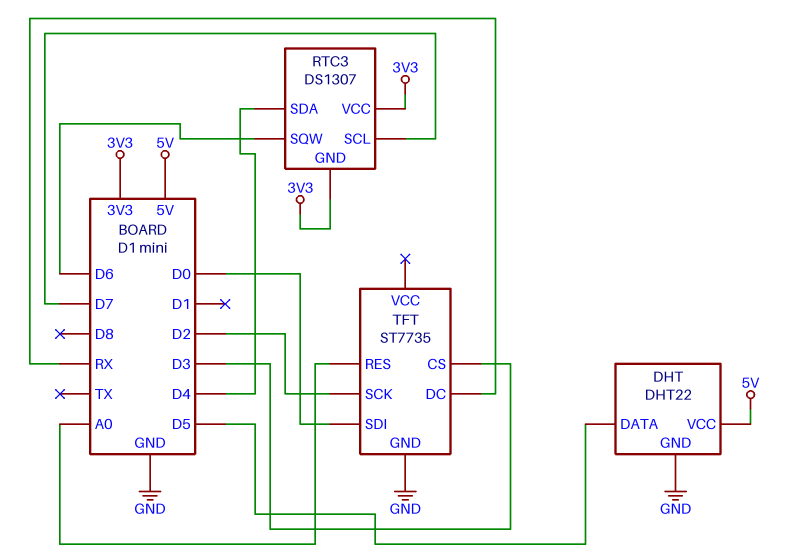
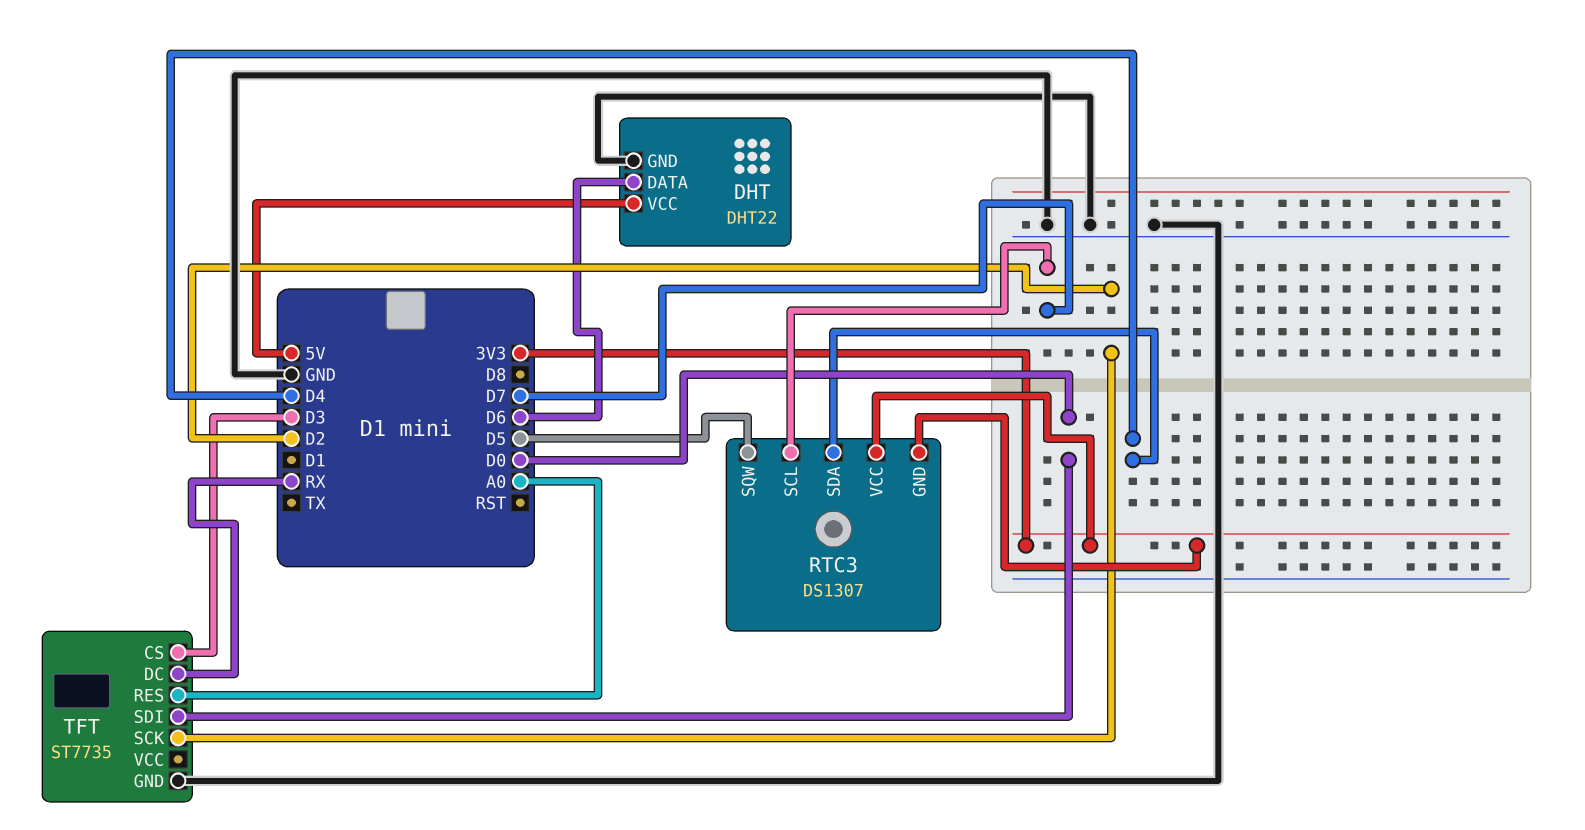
DHT pin DATA: D5 -> D6
RTC3 pin SQW: D6 -> D5

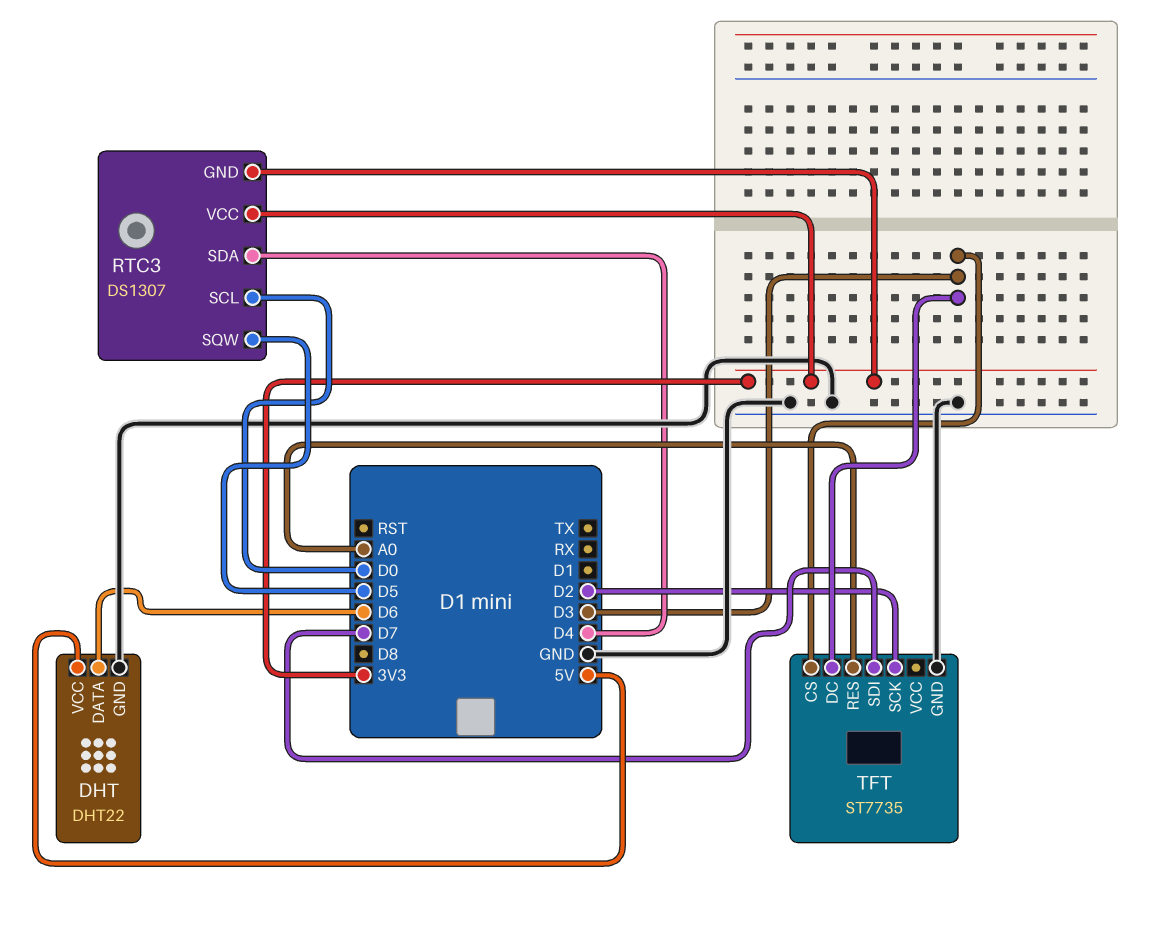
RTC3 pin SCL: D7 -> D0
TFT pin DC: RX -> D3
TFT pin SDI: D0 -> D7

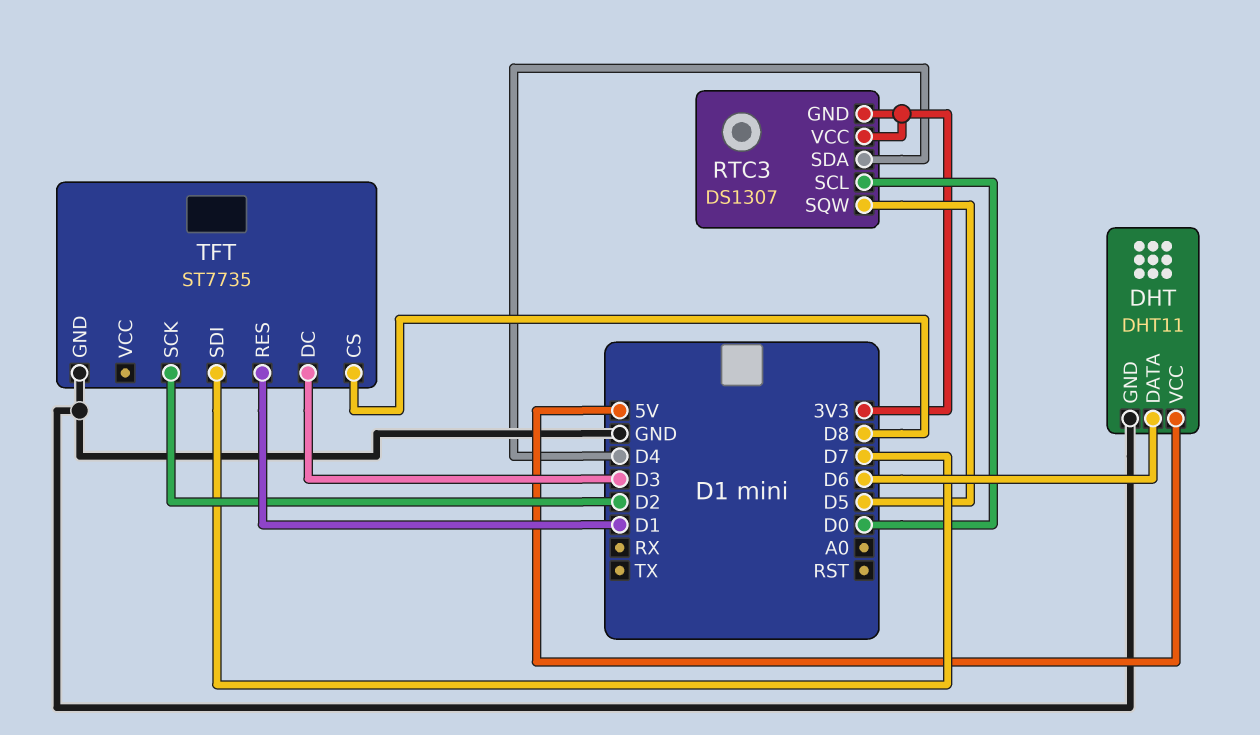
DHT: DHT22 -> DHT11
TFT pin CS: D3 -> D8
TFT pin RES: A0 -> D1

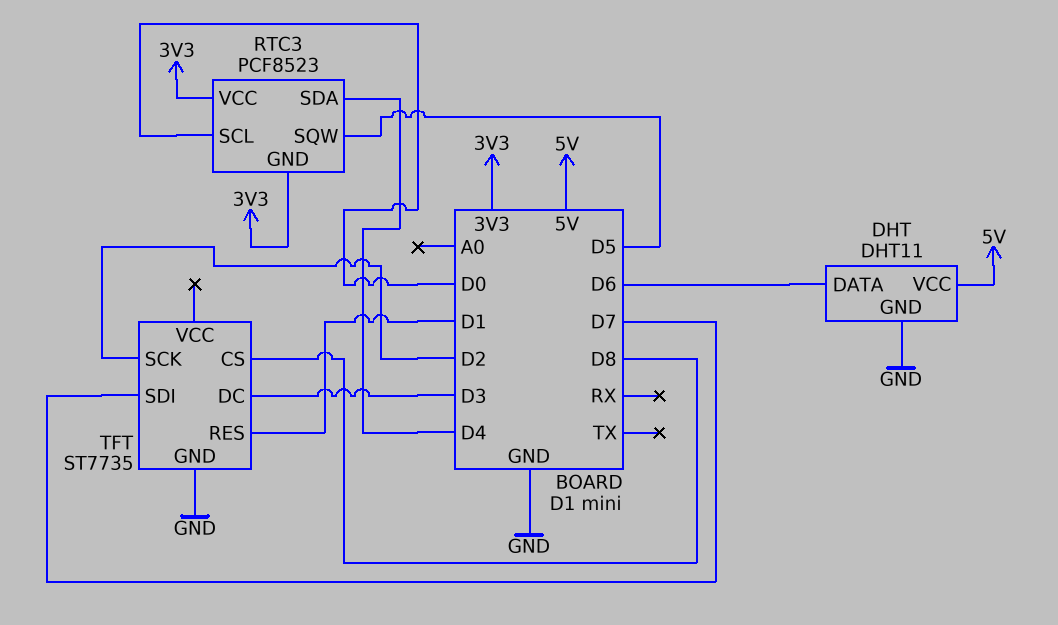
RTC3: DS1307 -> PCF8523

